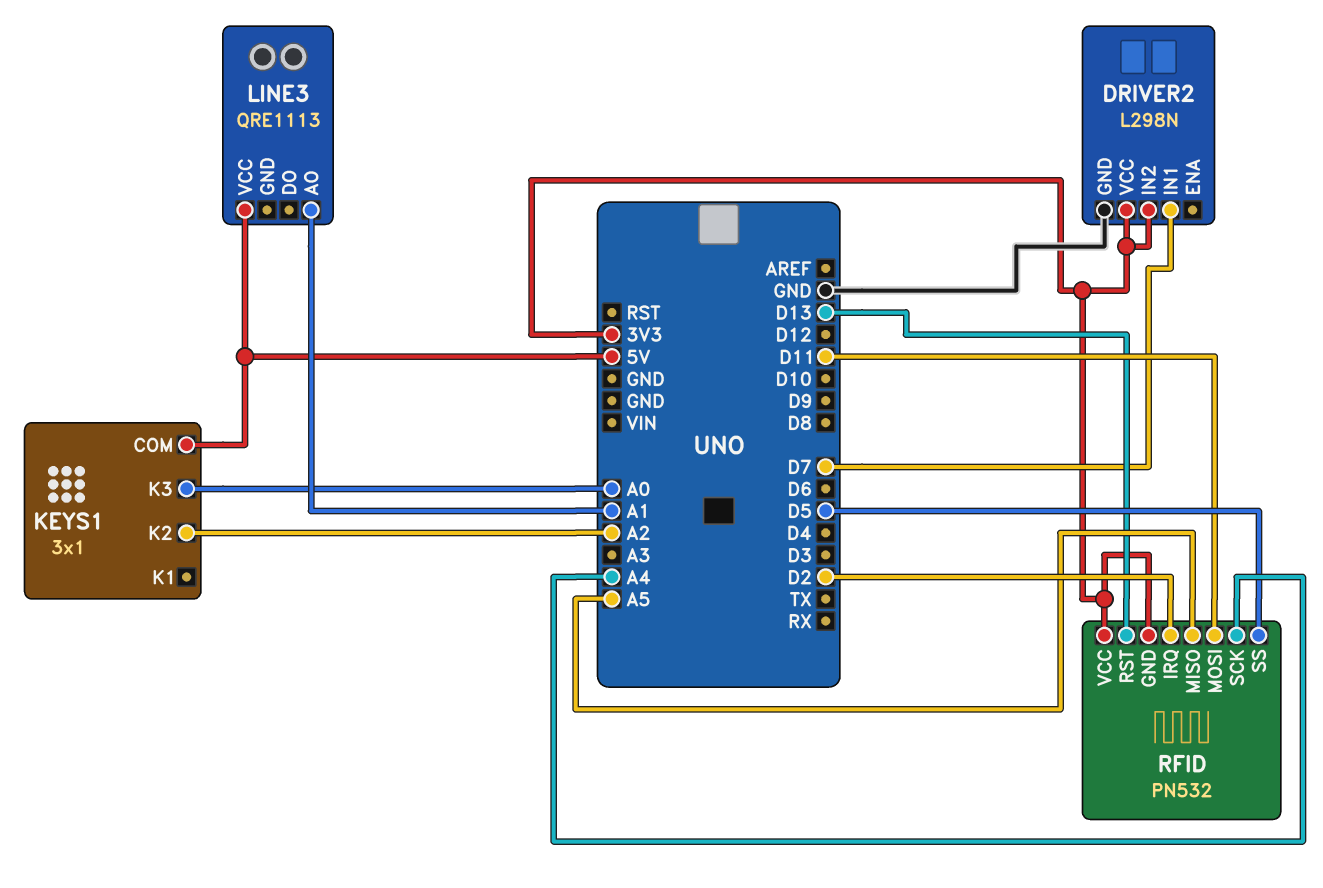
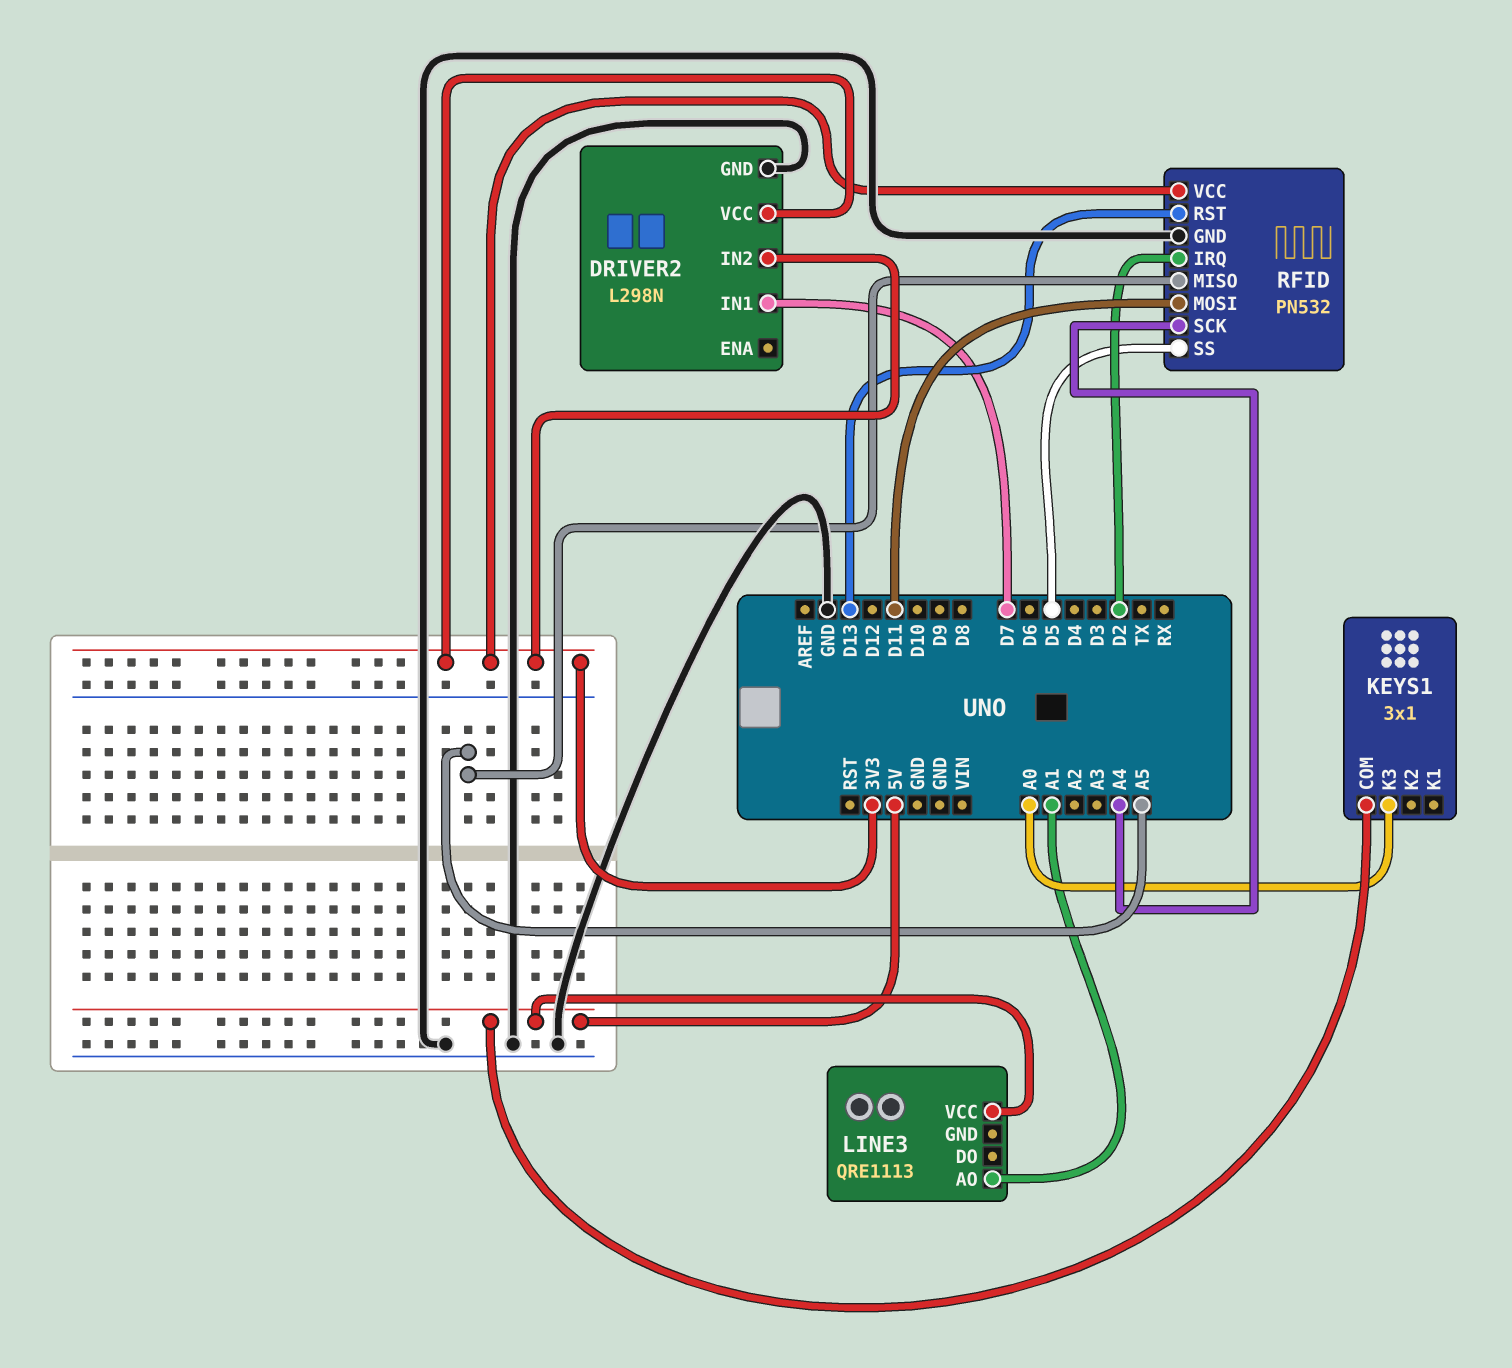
KEYS1 pin K2: A2 -> none
RFID pin GND: 3V3 -> GND

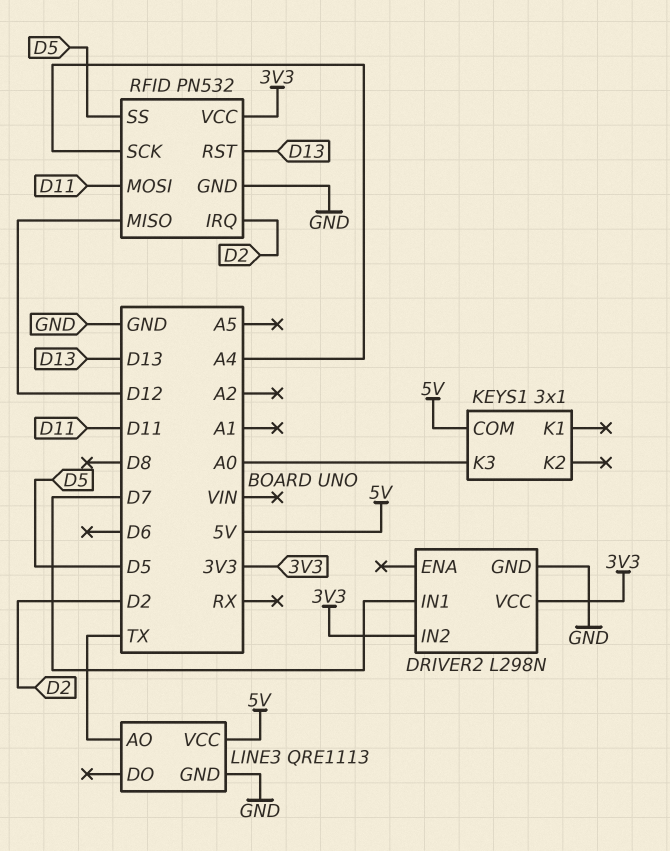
LINE3 pin AO: A1 -> TX
LINE3 pin GND: none -> GND
RFID pin MISO: A5 -> D12

